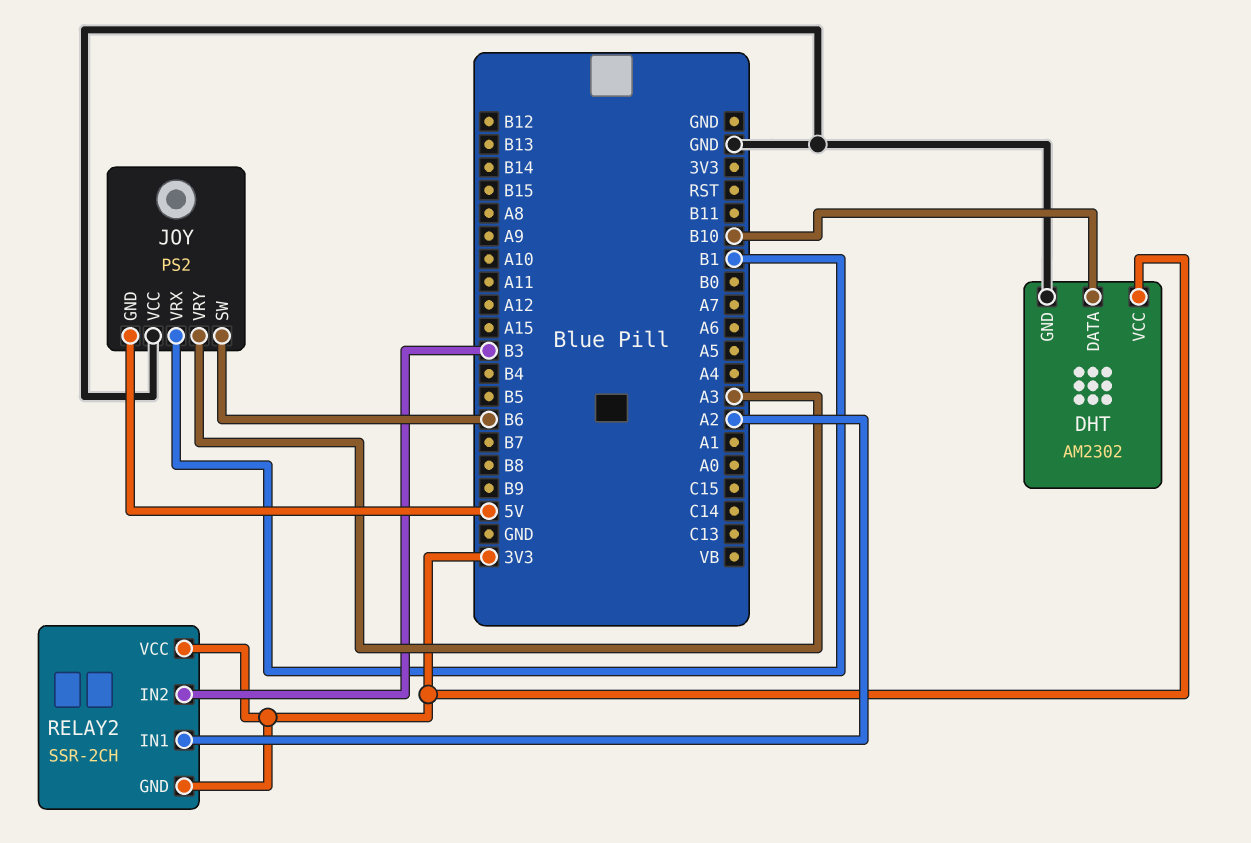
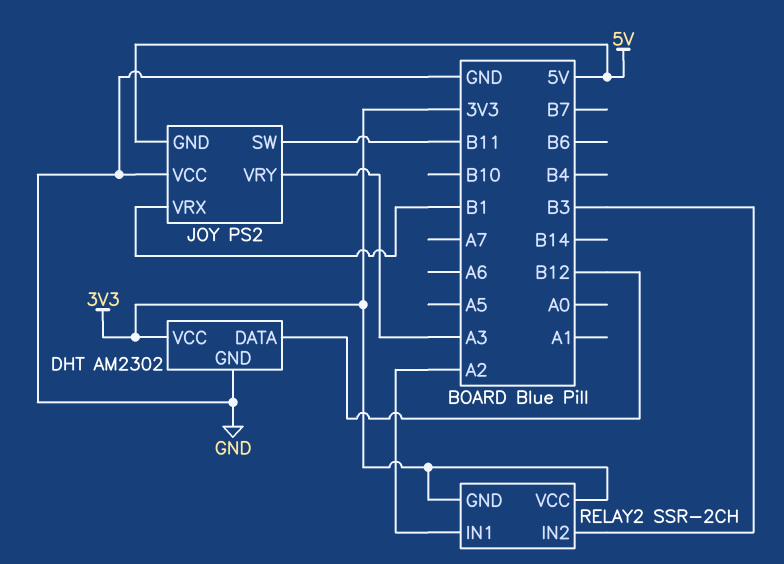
DHT pin DATA: B10 -> B12
JOY pin SW: B6 -> B11

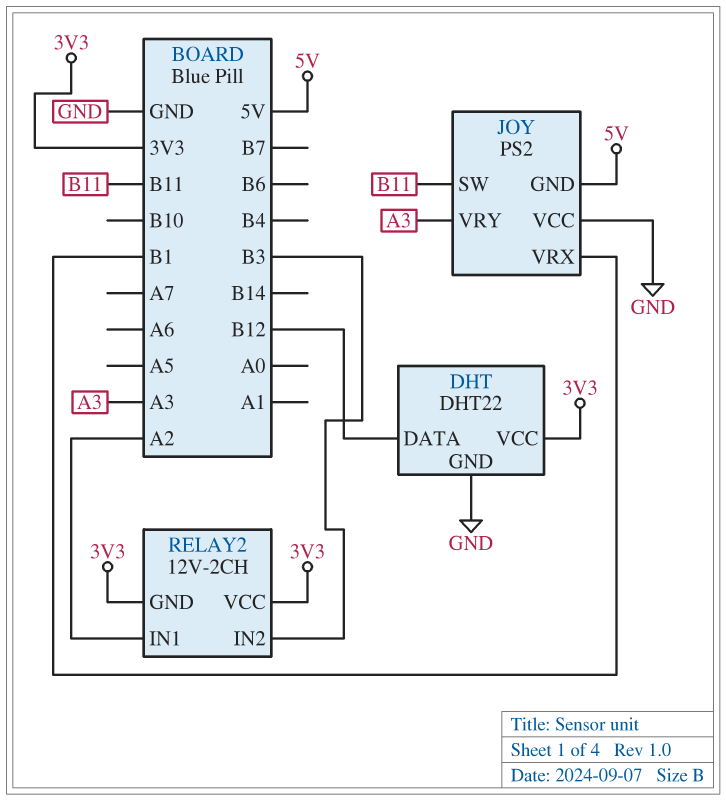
DHT: AM2302 -> DHT22
RELAY2: SSR-2CH -> 12V-2CH

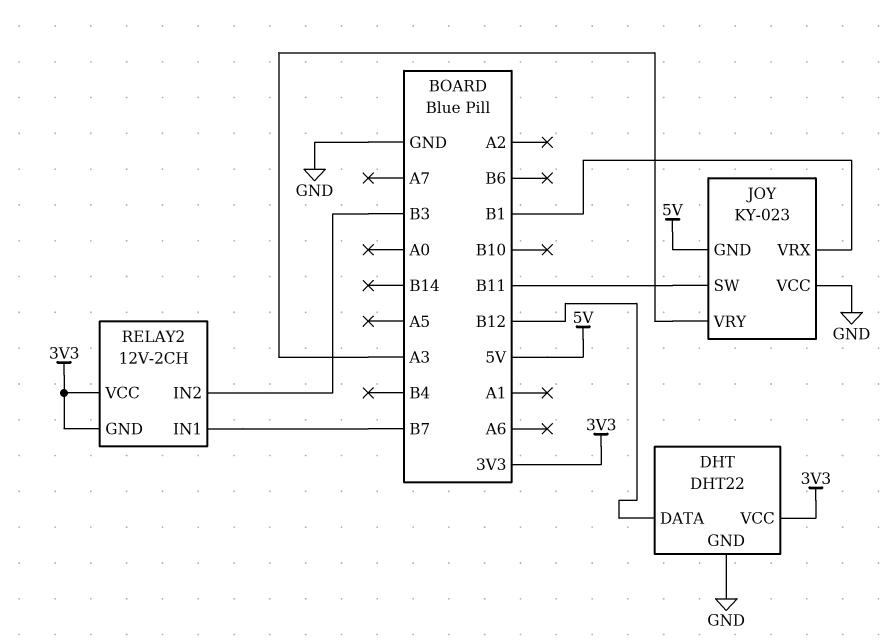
JOY: PS2 -> KY-023
RELAY2 pin IN1: A2 -> B7

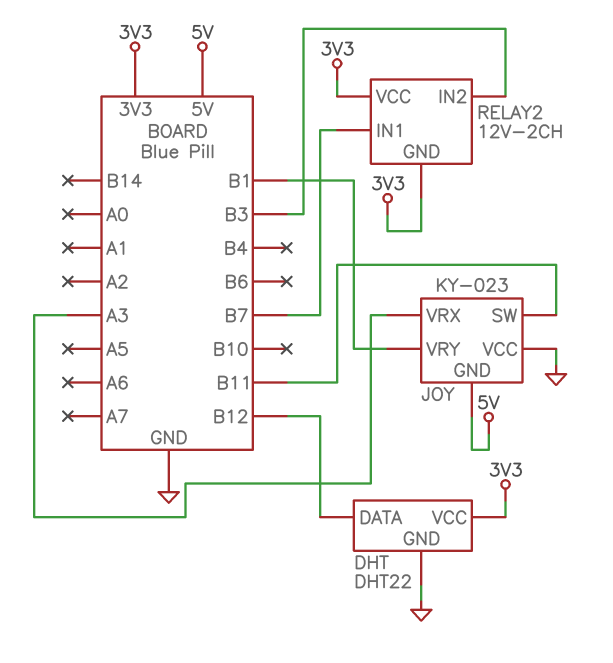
JOY pin VRX: B1 -> A3
JOY pin VRY: A3 -> B1

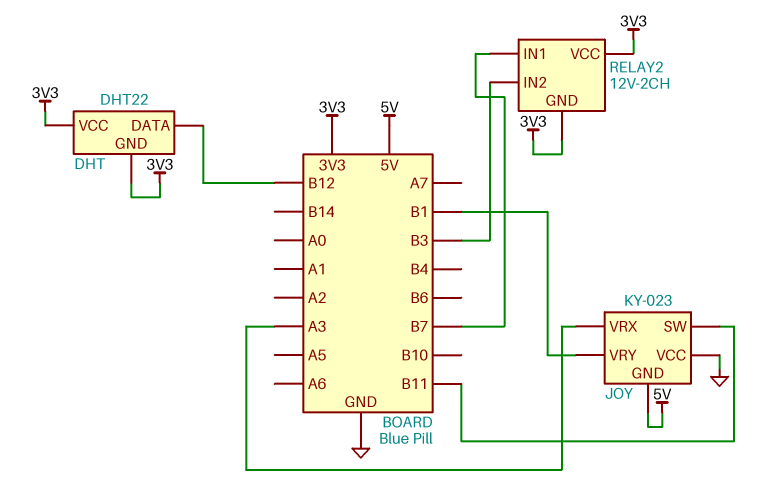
DHT pin GND: GND -> 3V3

